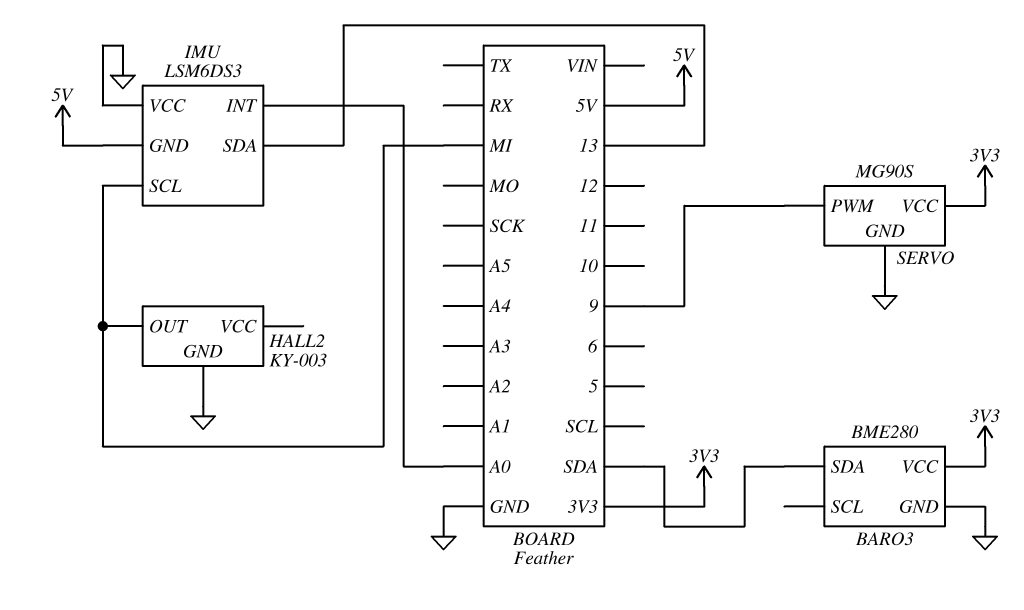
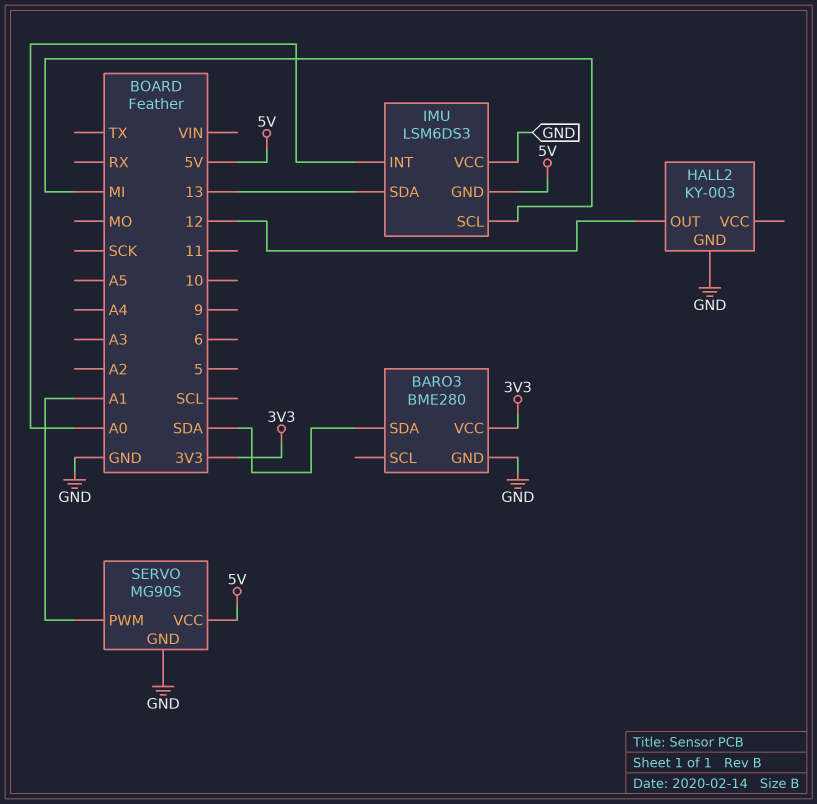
HALL2 pin OUT: MI -> 12
SERVO pin PWM: 9 -> A1
SERVO pin VCC: 3V3 -> 5V

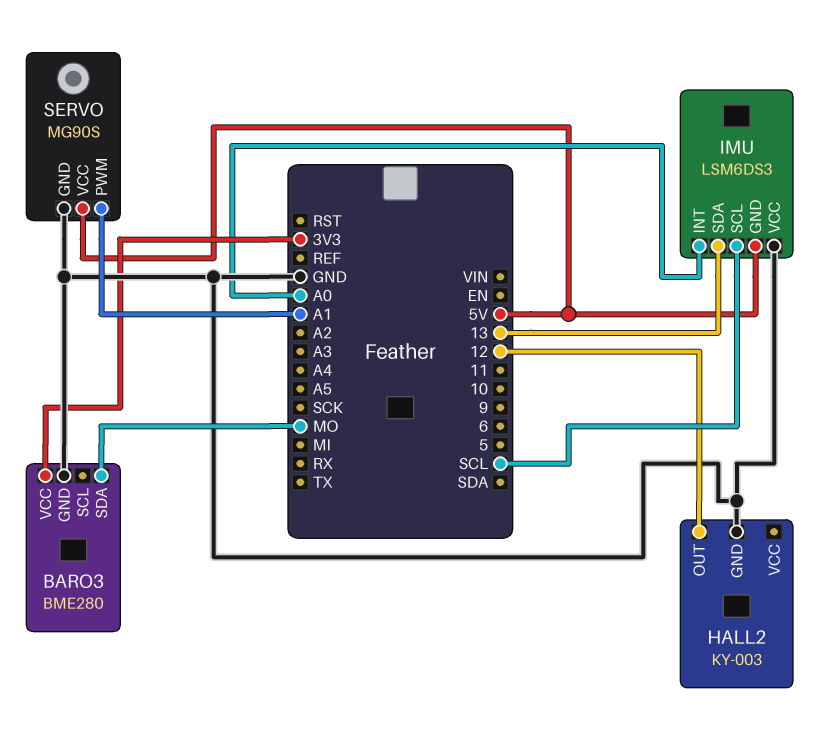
BARO3 pin SDA: SDA -> MO
IMU pin SCL: MI -> SCL

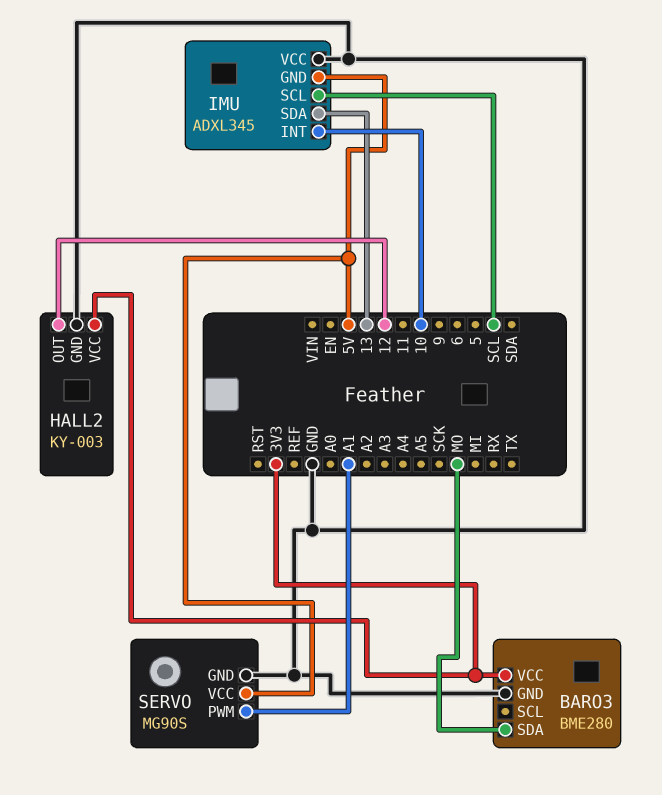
HALL2 pin VCC: none -> 3V3
IMU: LSM6DS3 -> ADXL345
IMU pin INT: A0 -> 10

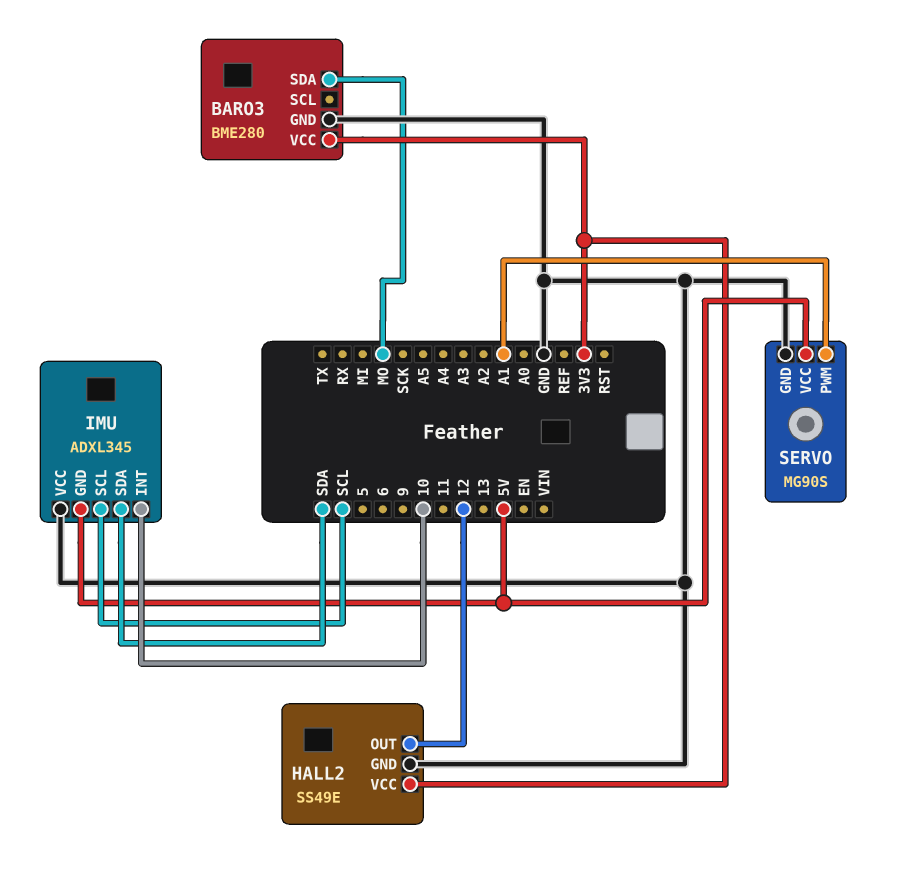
HALL2: KY-003 -> SS49E
IMU pin SDA: 13 -> SDA

